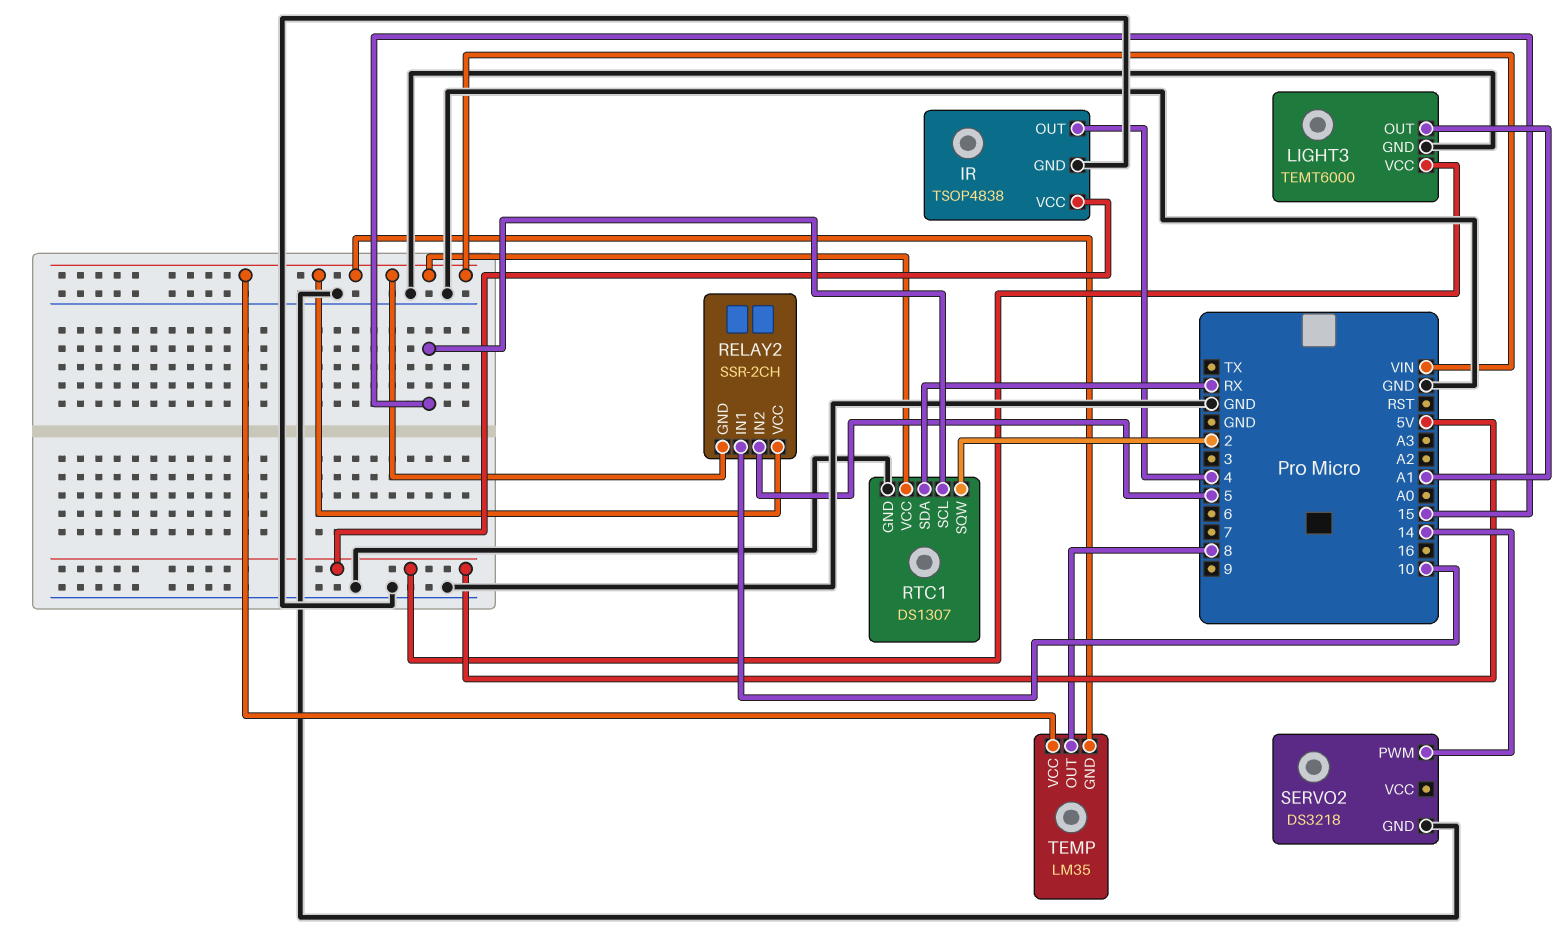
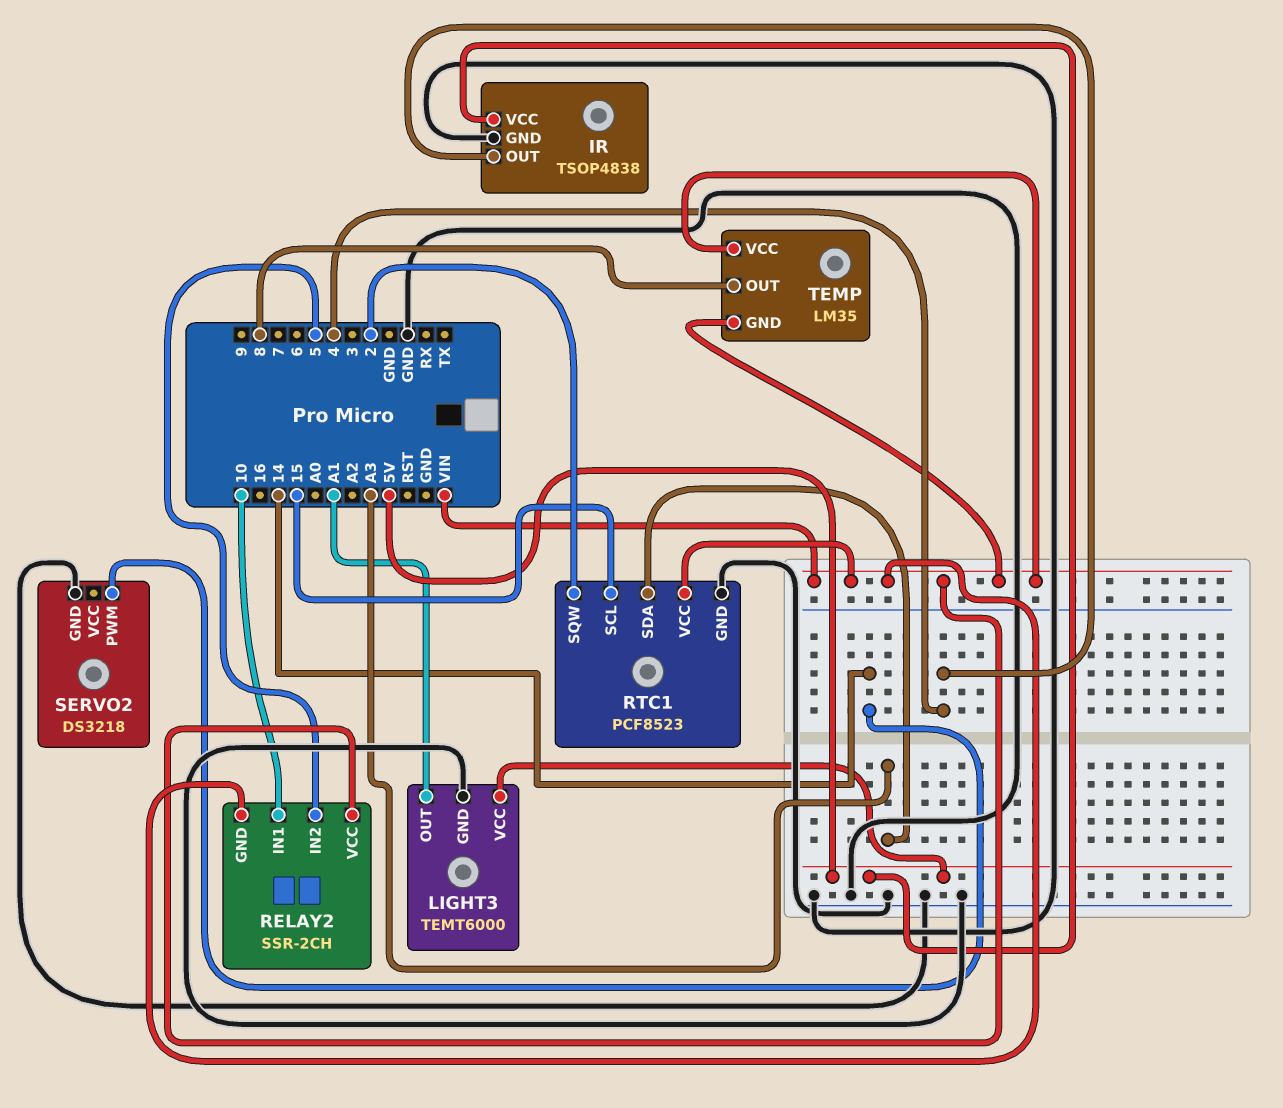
RTC1: DS1307 -> PCF8523
RTC1 pin SDA: RX -> A3

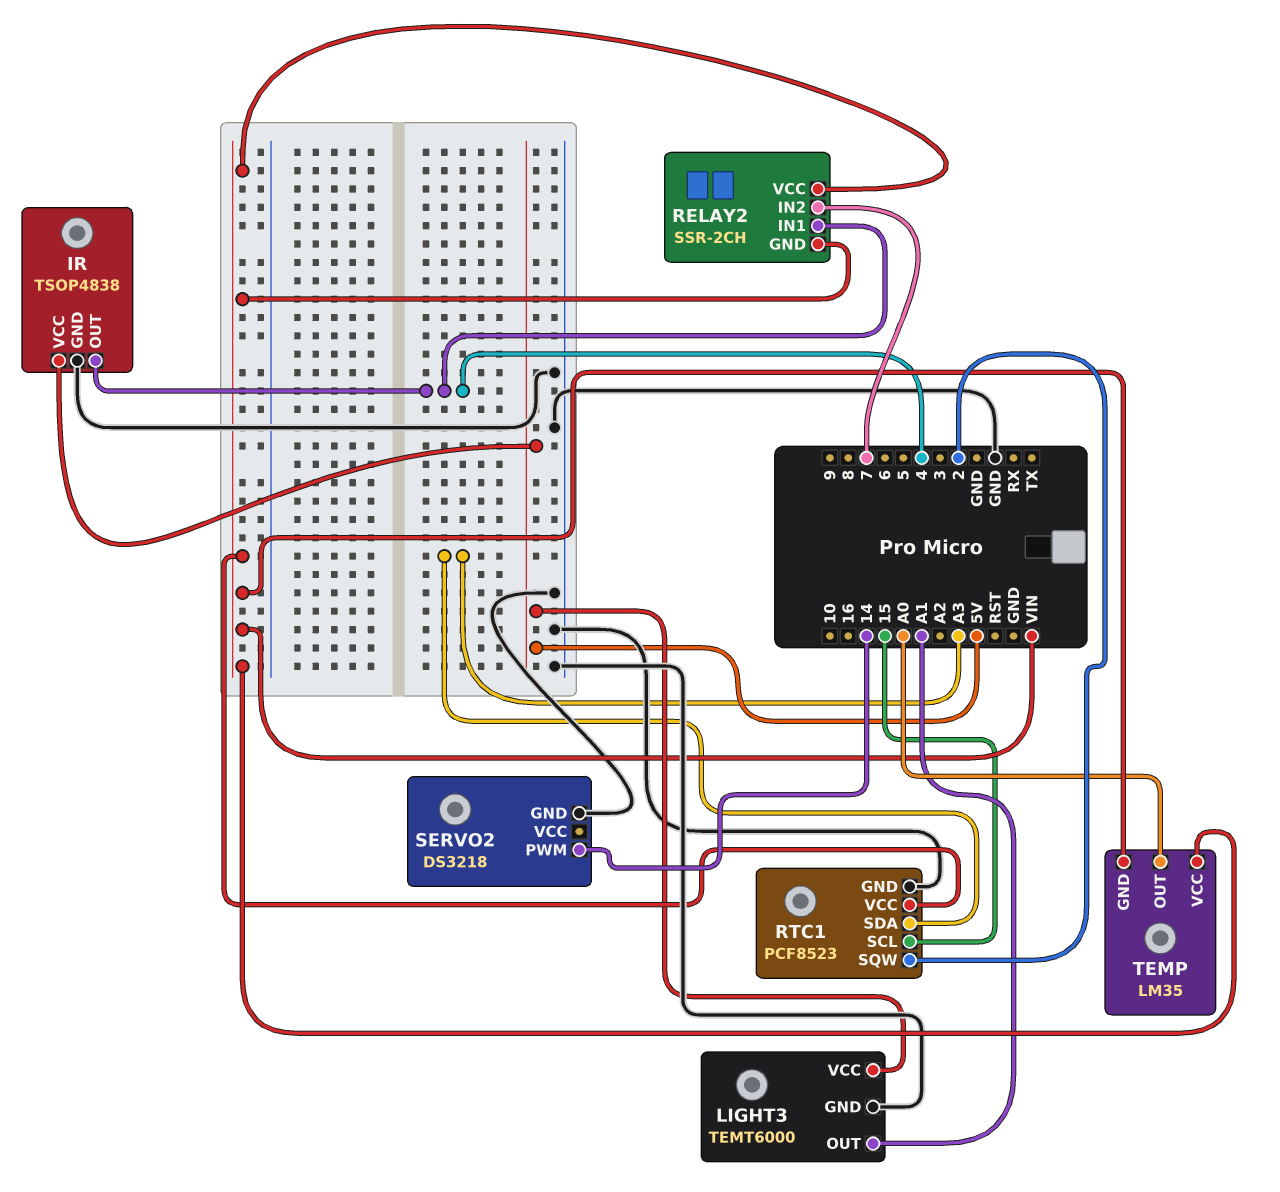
RELAY2 pin IN1: 10 -> 4
RELAY2 pin IN2: 5 -> 7
TEMP pin OUT: 8 -> A0

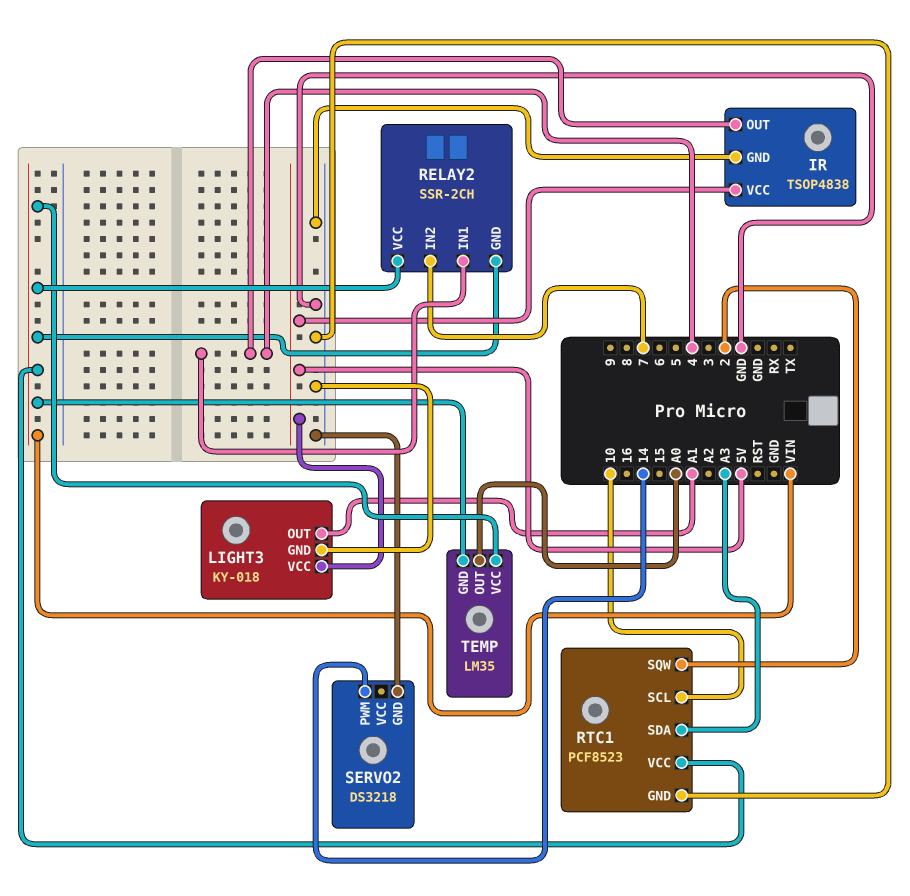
LIGHT3: TEMT6000 -> KY-018
RTC1 pin SCL: 15 -> 10

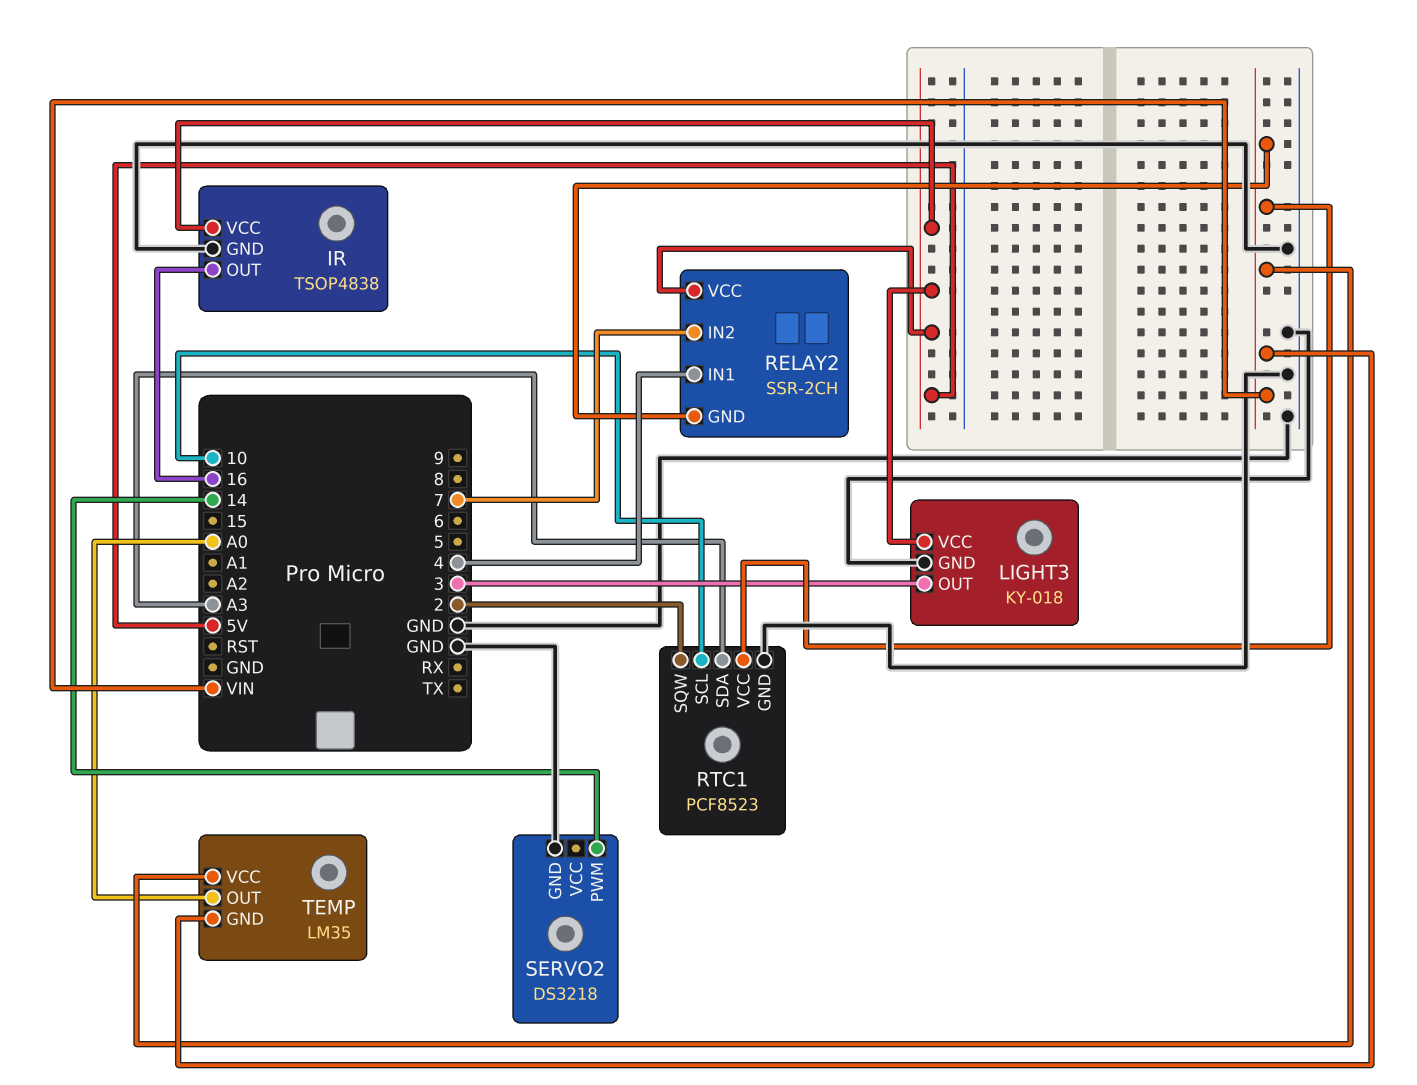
IR pin OUT: 4 -> 16
LIGHT3 pin OUT: A1 -> 3
RELAY2 pin VCC: VIN -> 5V

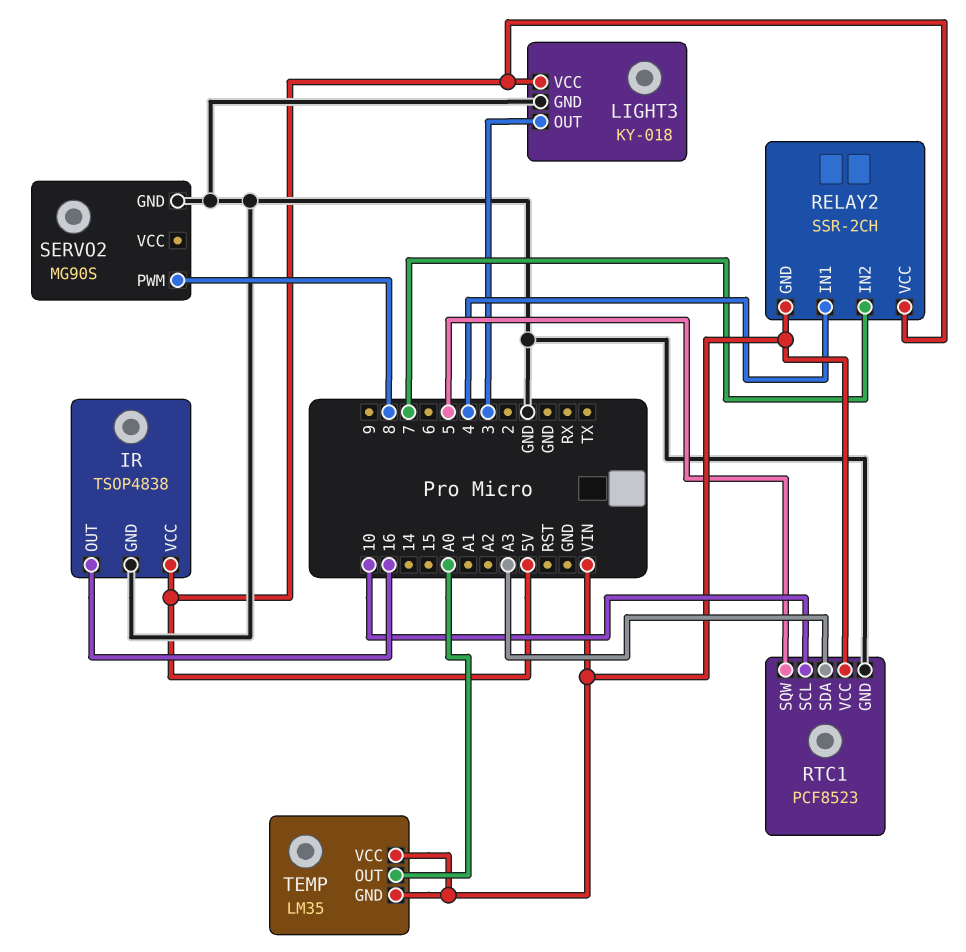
RTC1 pin SQW: 2 -> 5
SERVO2: DS3218 -> MG90S
SERVO2 pin PWM: 14 -> 8

